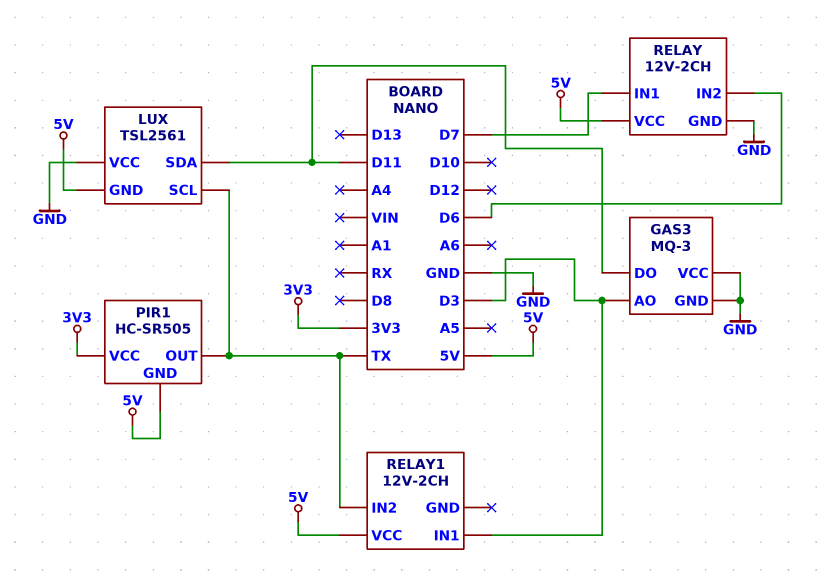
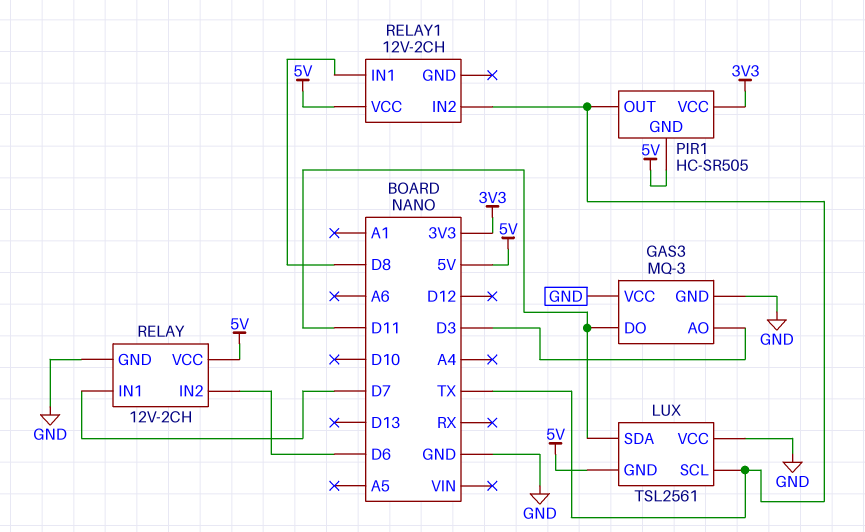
RELAY1 pin IN1: D3 -> D8

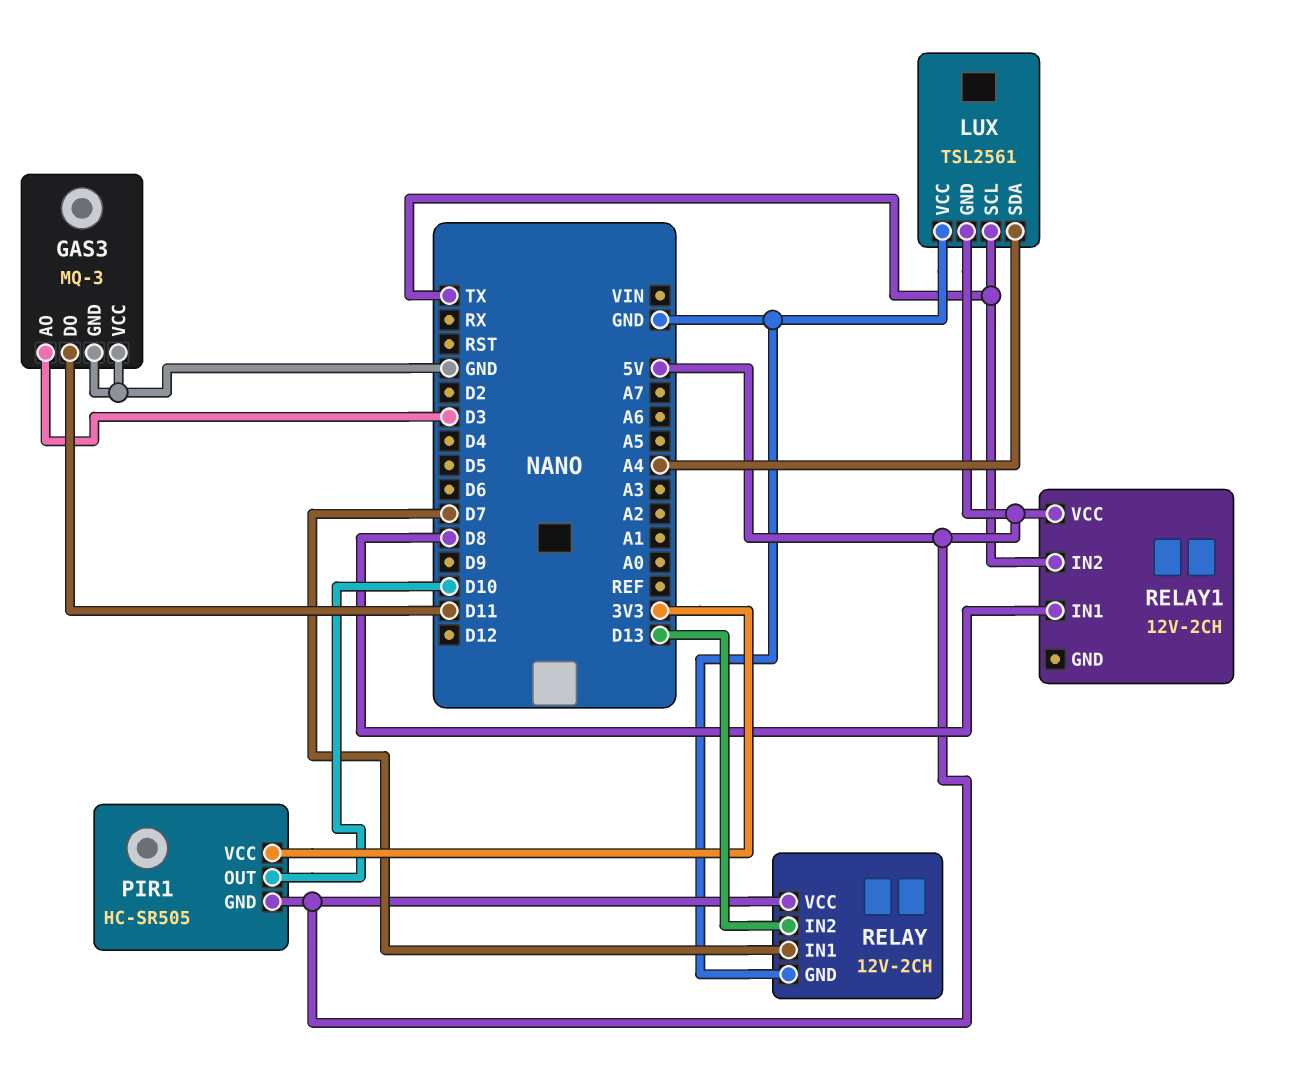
LUX pin SDA: D11 -> A4
PIR1 pin OUT: TX -> D10
RELAY pin IN2: D6 -> D13

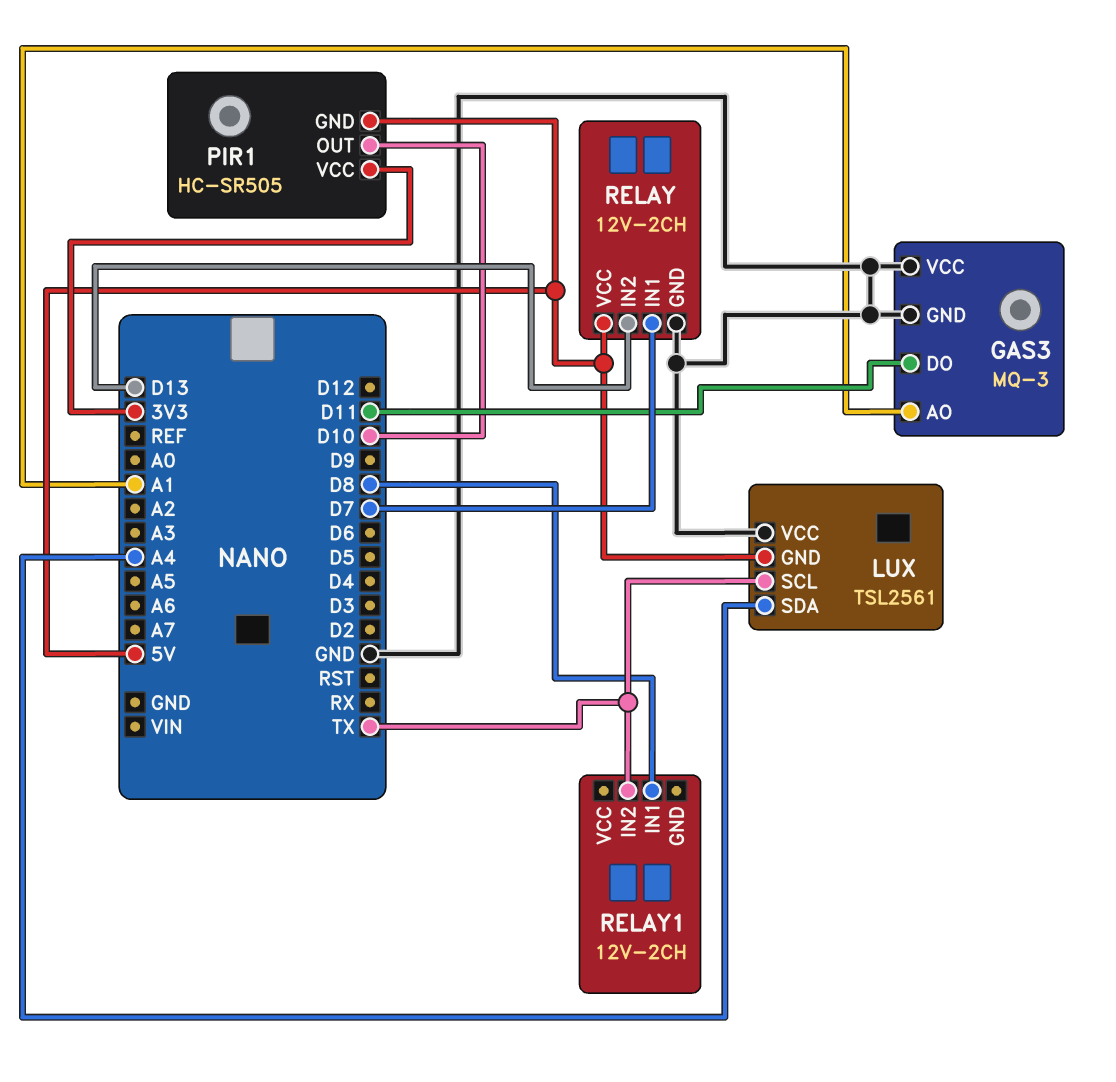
GAS3 pin AO: D3 -> A1
RELAY1 pin VCC: 5V -> none

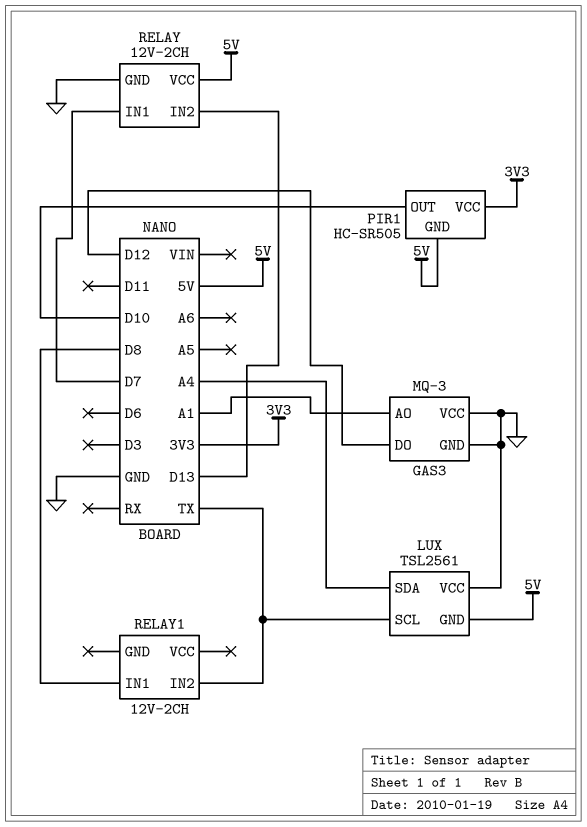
GAS3 pin DO: D11 -> D12

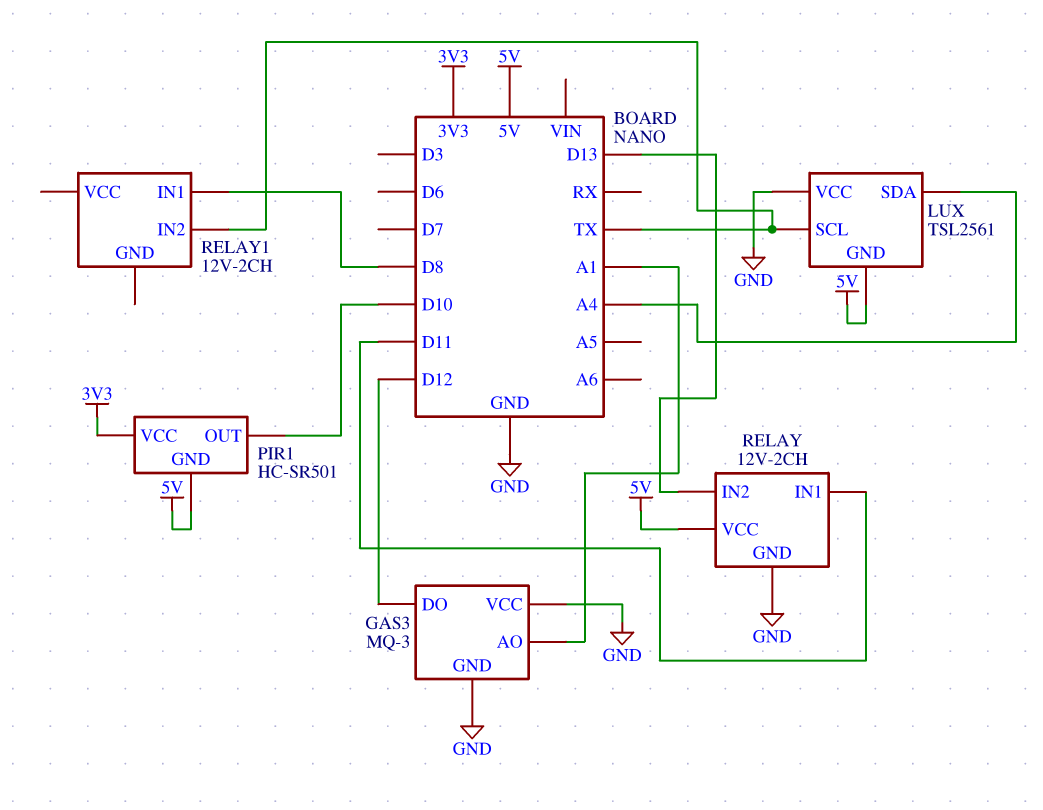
PIR1: HC-SR505 -> HC-SR501
RELAY pin IN1: D7 -> D11

